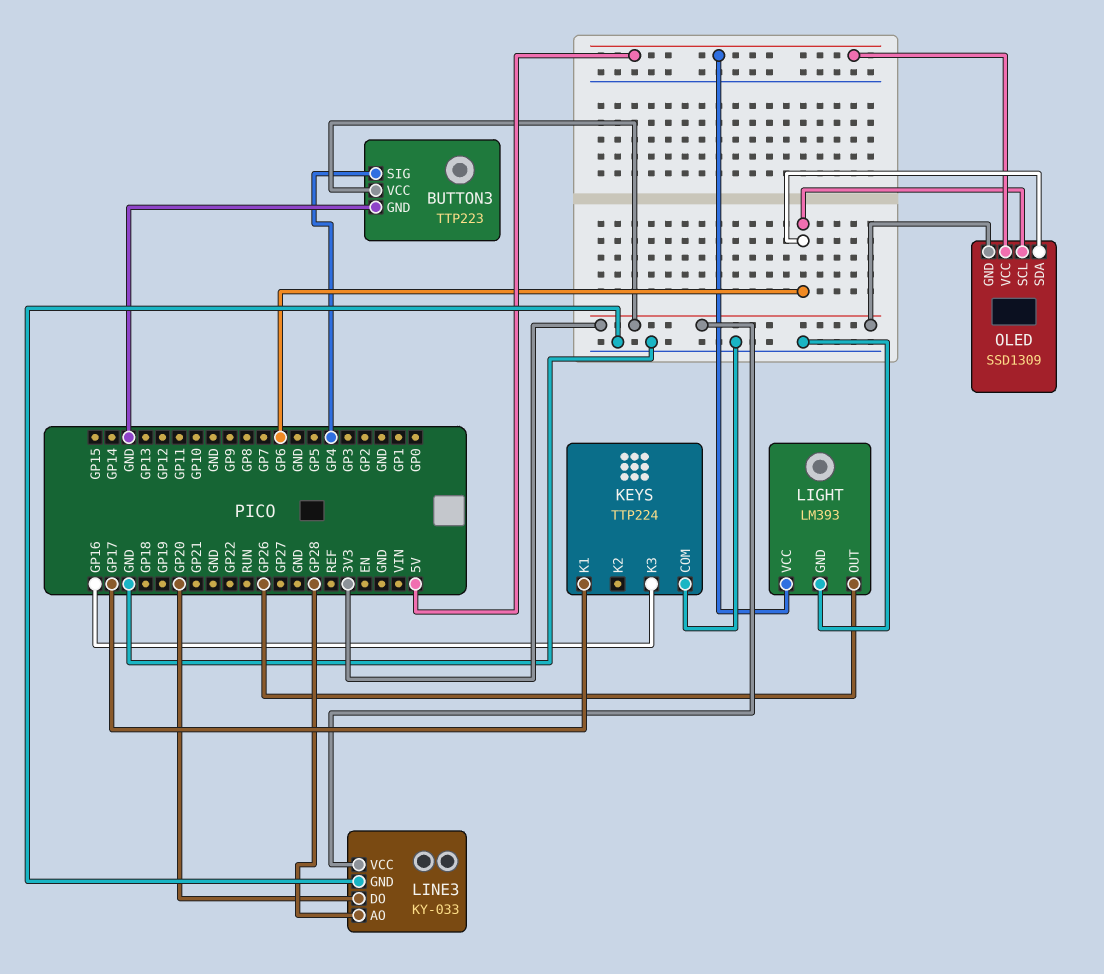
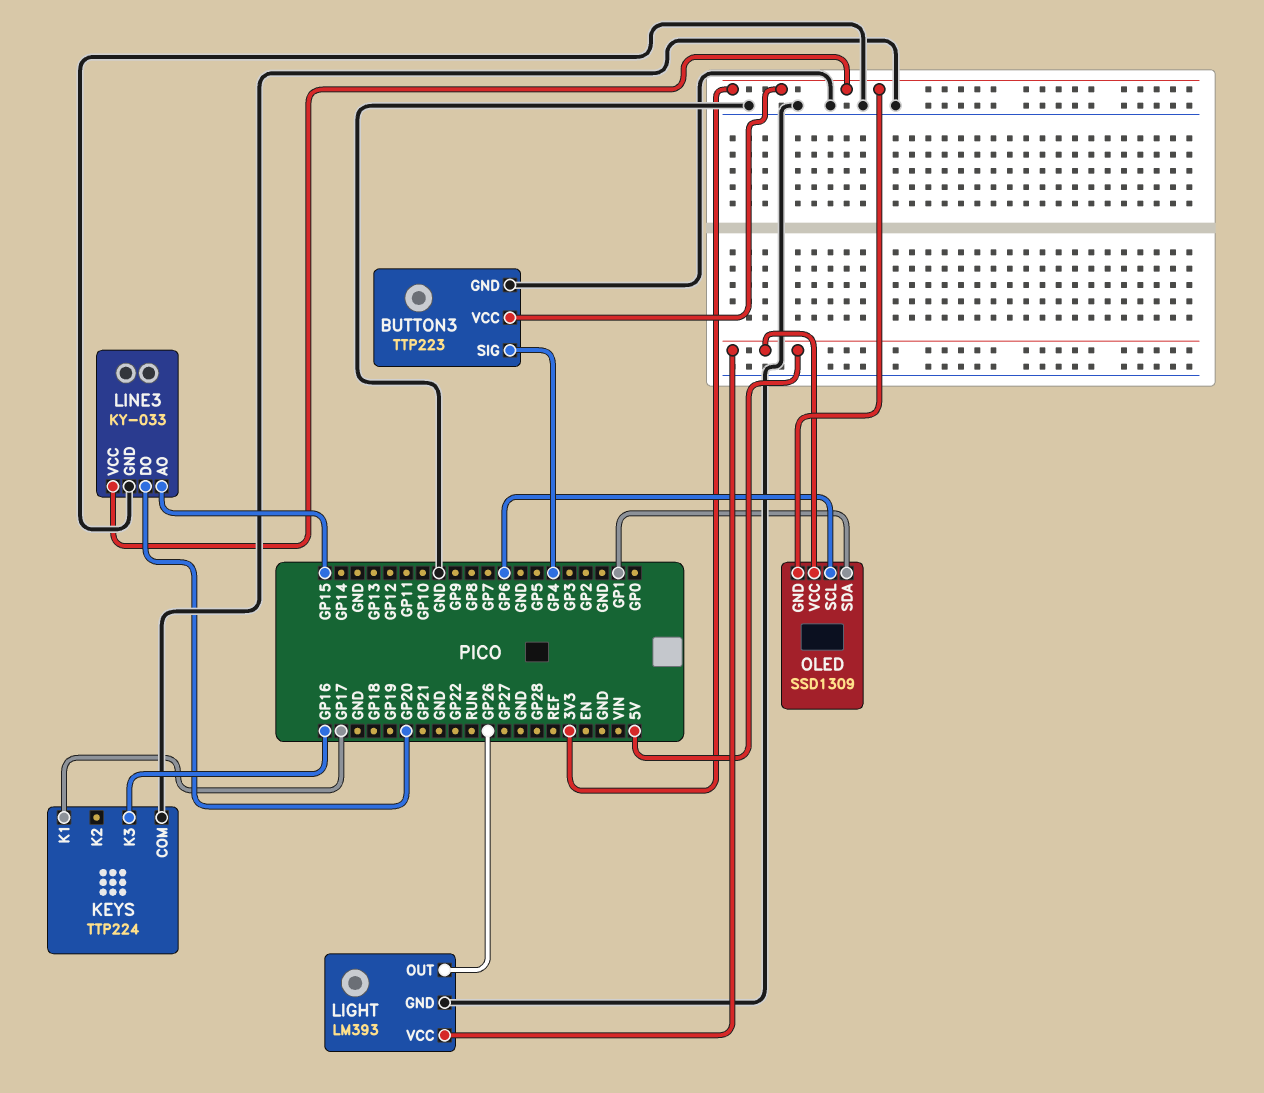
LINE3 pin AO: GP28 -> GP15
OLED pin SDA: GP6 -> GP1

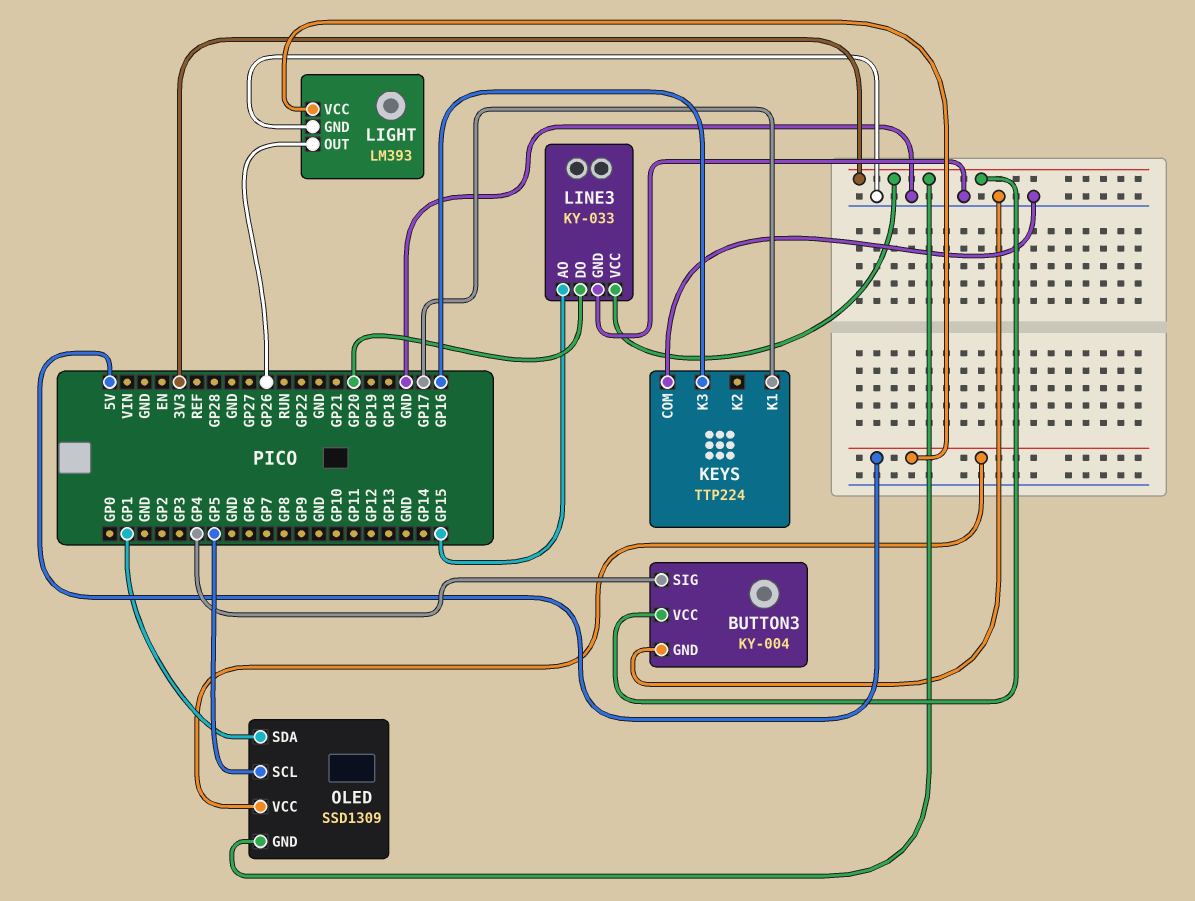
BUTTON3: TTP223 -> KY-004
OLED pin SCL: GP6 -> GP5

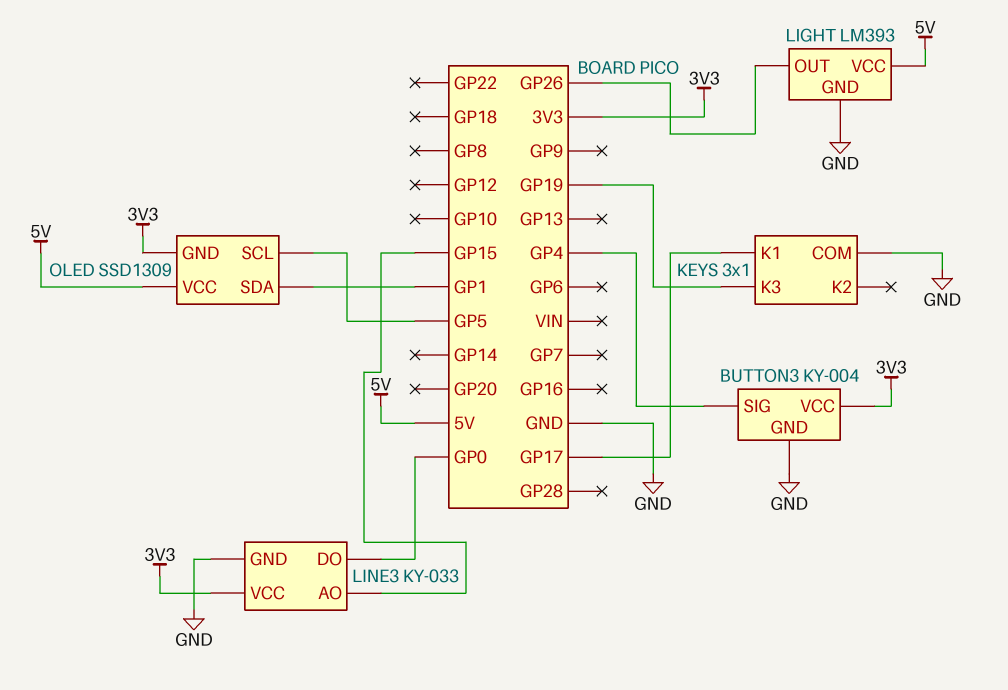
KEYS: TTP224 -> 3x1
KEYS pin K3: GP16 -> GP19
LINE3 pin DO: GP20 -> GP0

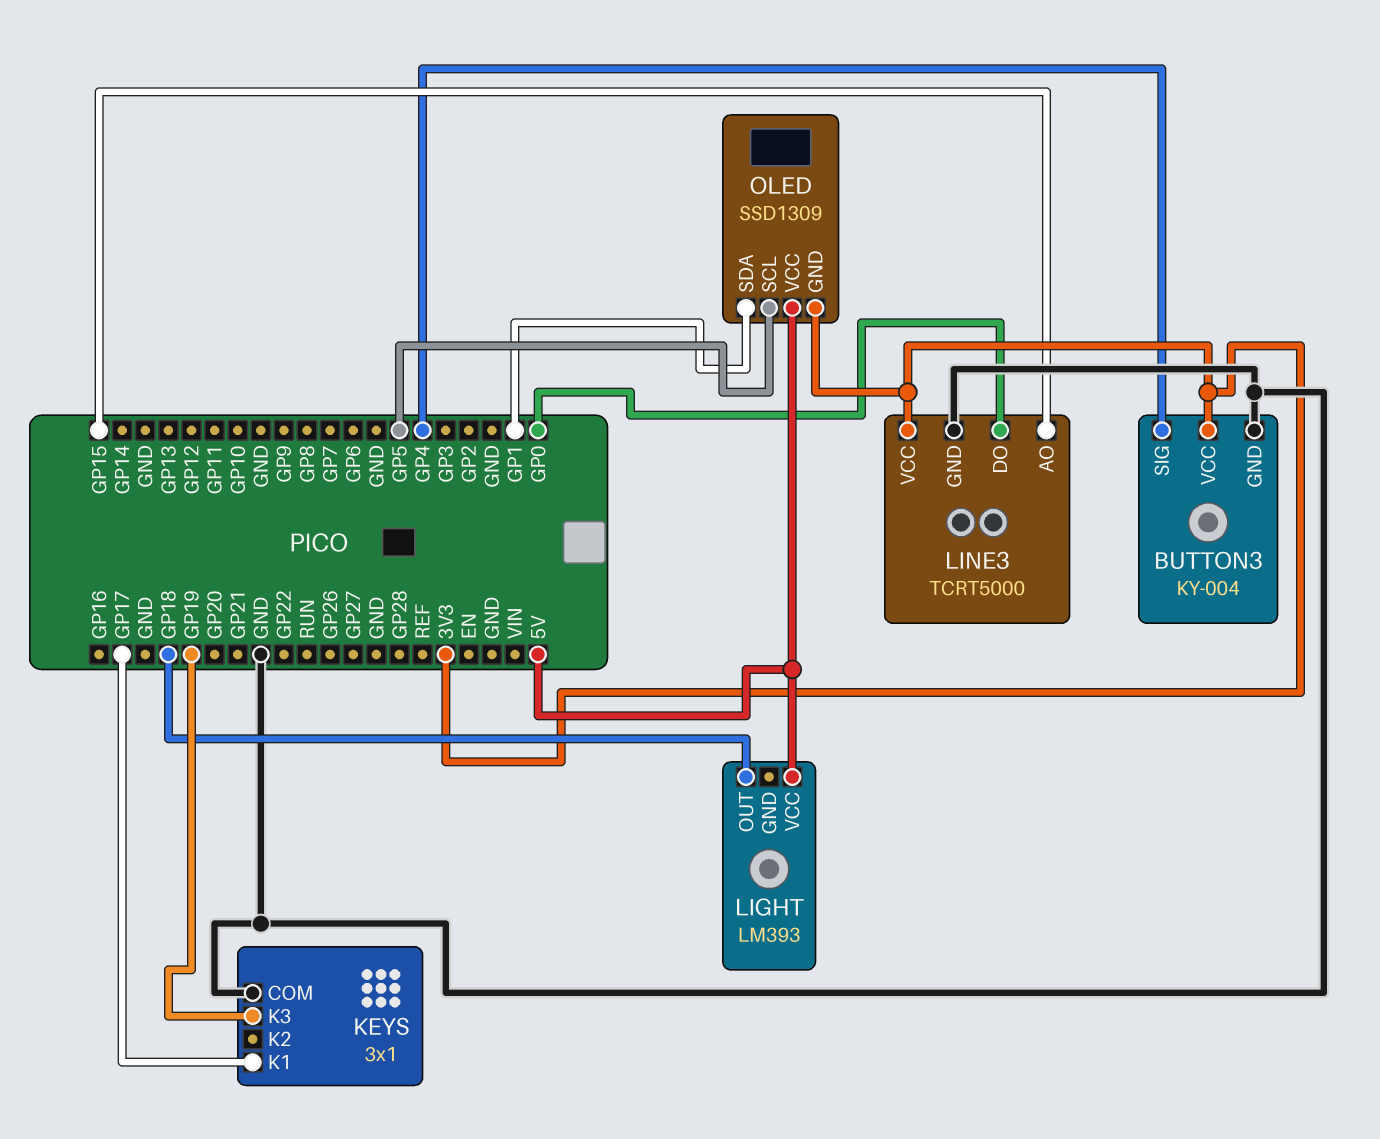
LIGHT pin GND: GND -> none
LIGHT pin OUT: GP26 -> GP18
LINE3: KY-033 -> TCRT5000

